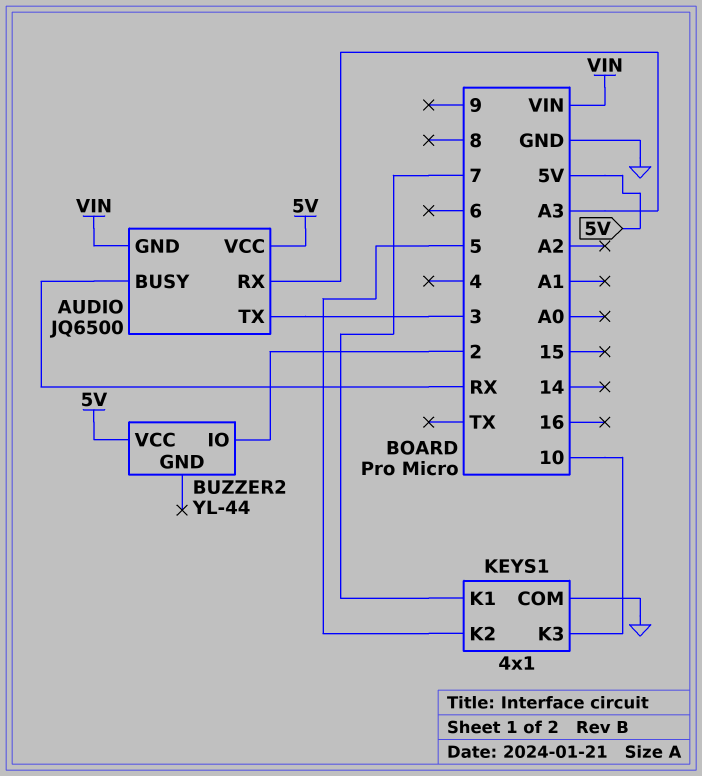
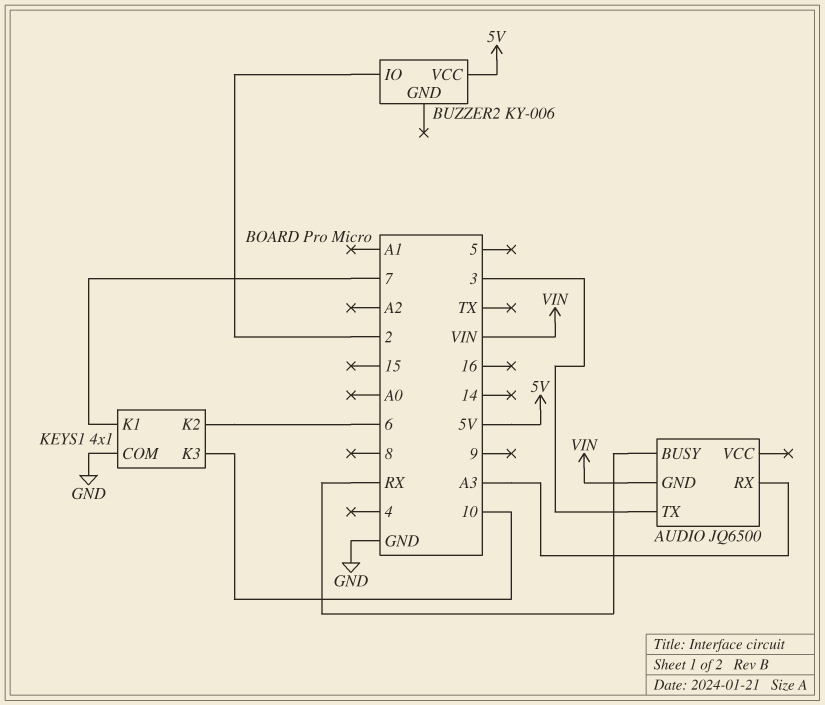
AUDIO pin VCC: 5V -> none
BUZZER2: YL-44 -> KY-006
KEYS1 pin K2: 5 -> 6

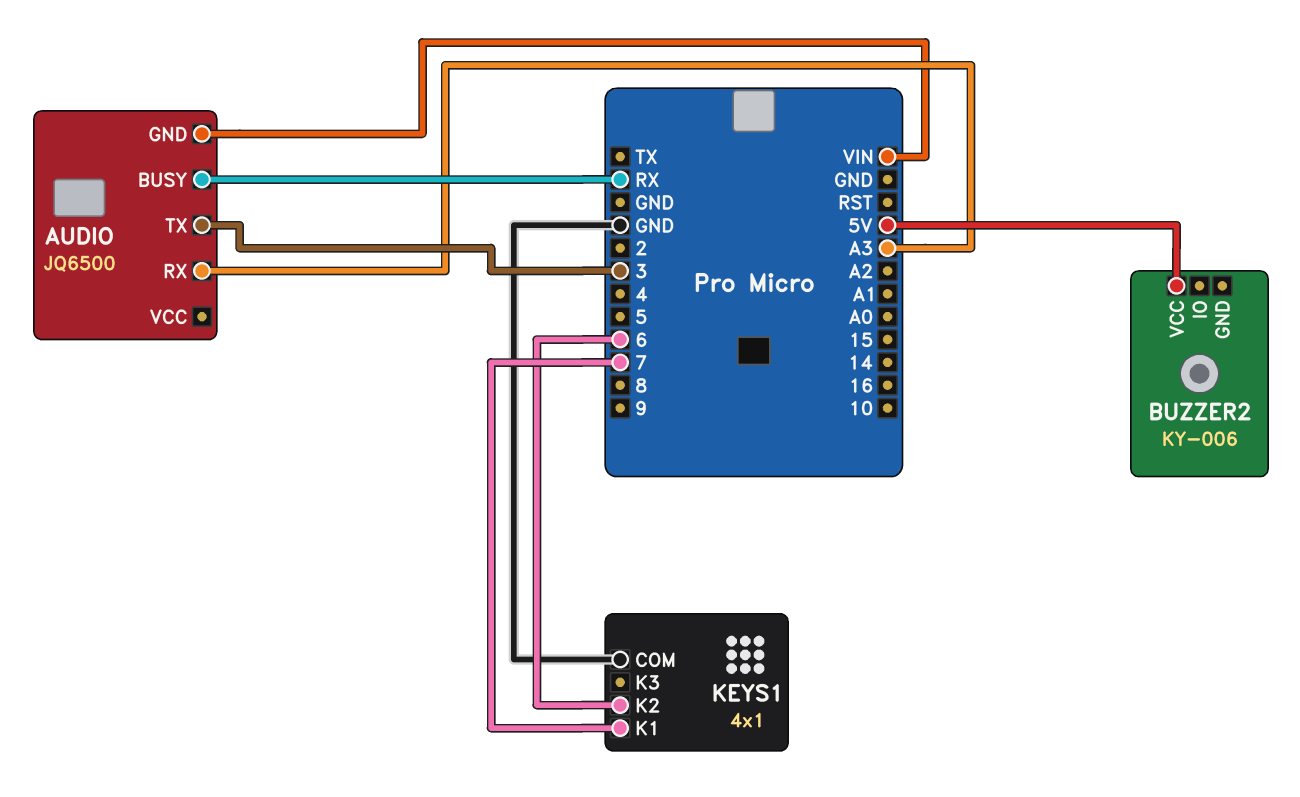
BUZZER2 pin IO: 2 -> none
KEYS1 pin K3: 10 -> none

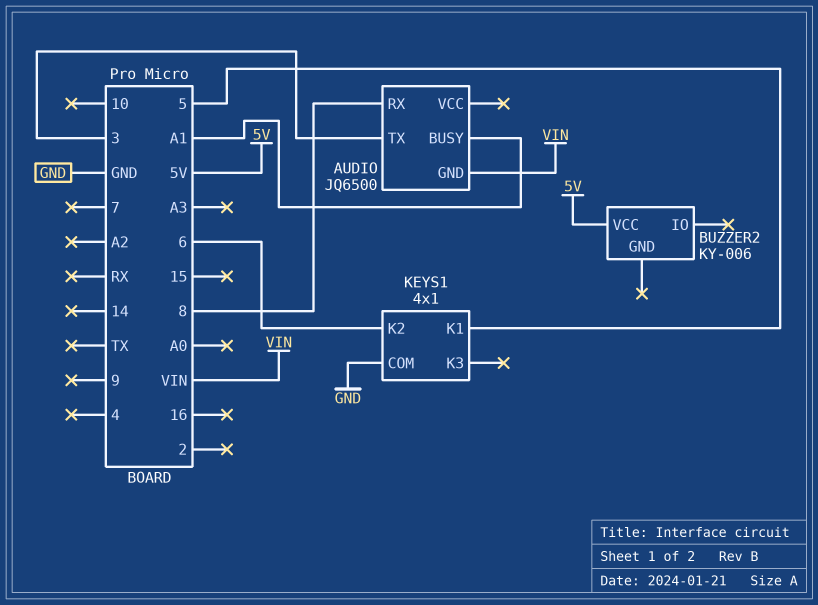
AUDIO pin BUSY: RX -> A1
AUDIO pin RX: A3 -> 8
KEYS1 pin K1: 7 -> 5

